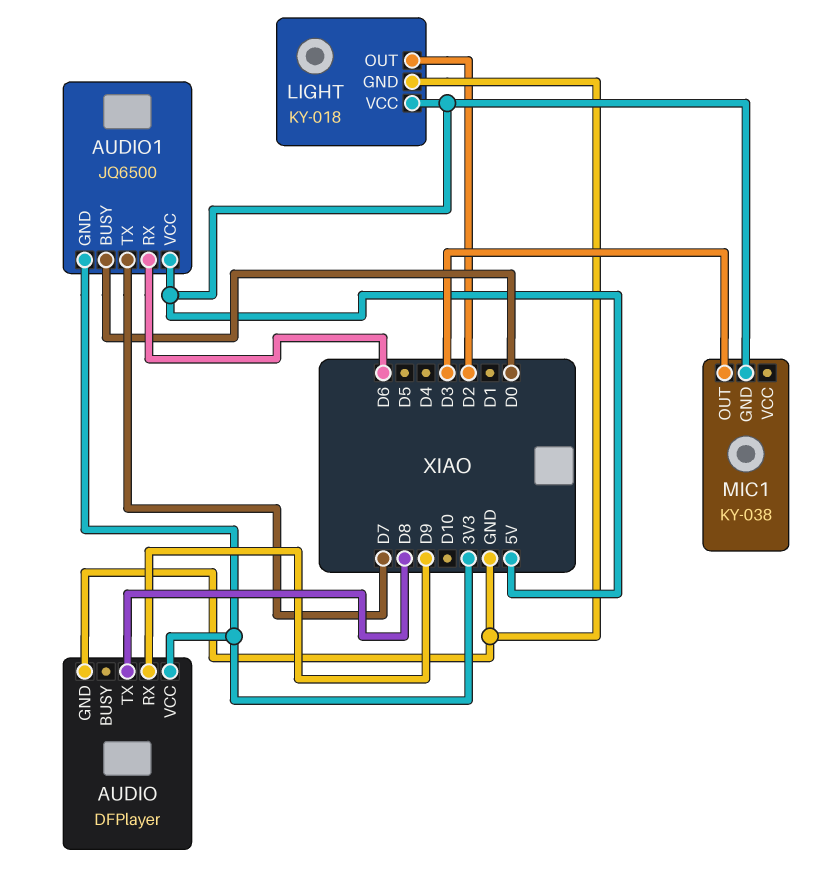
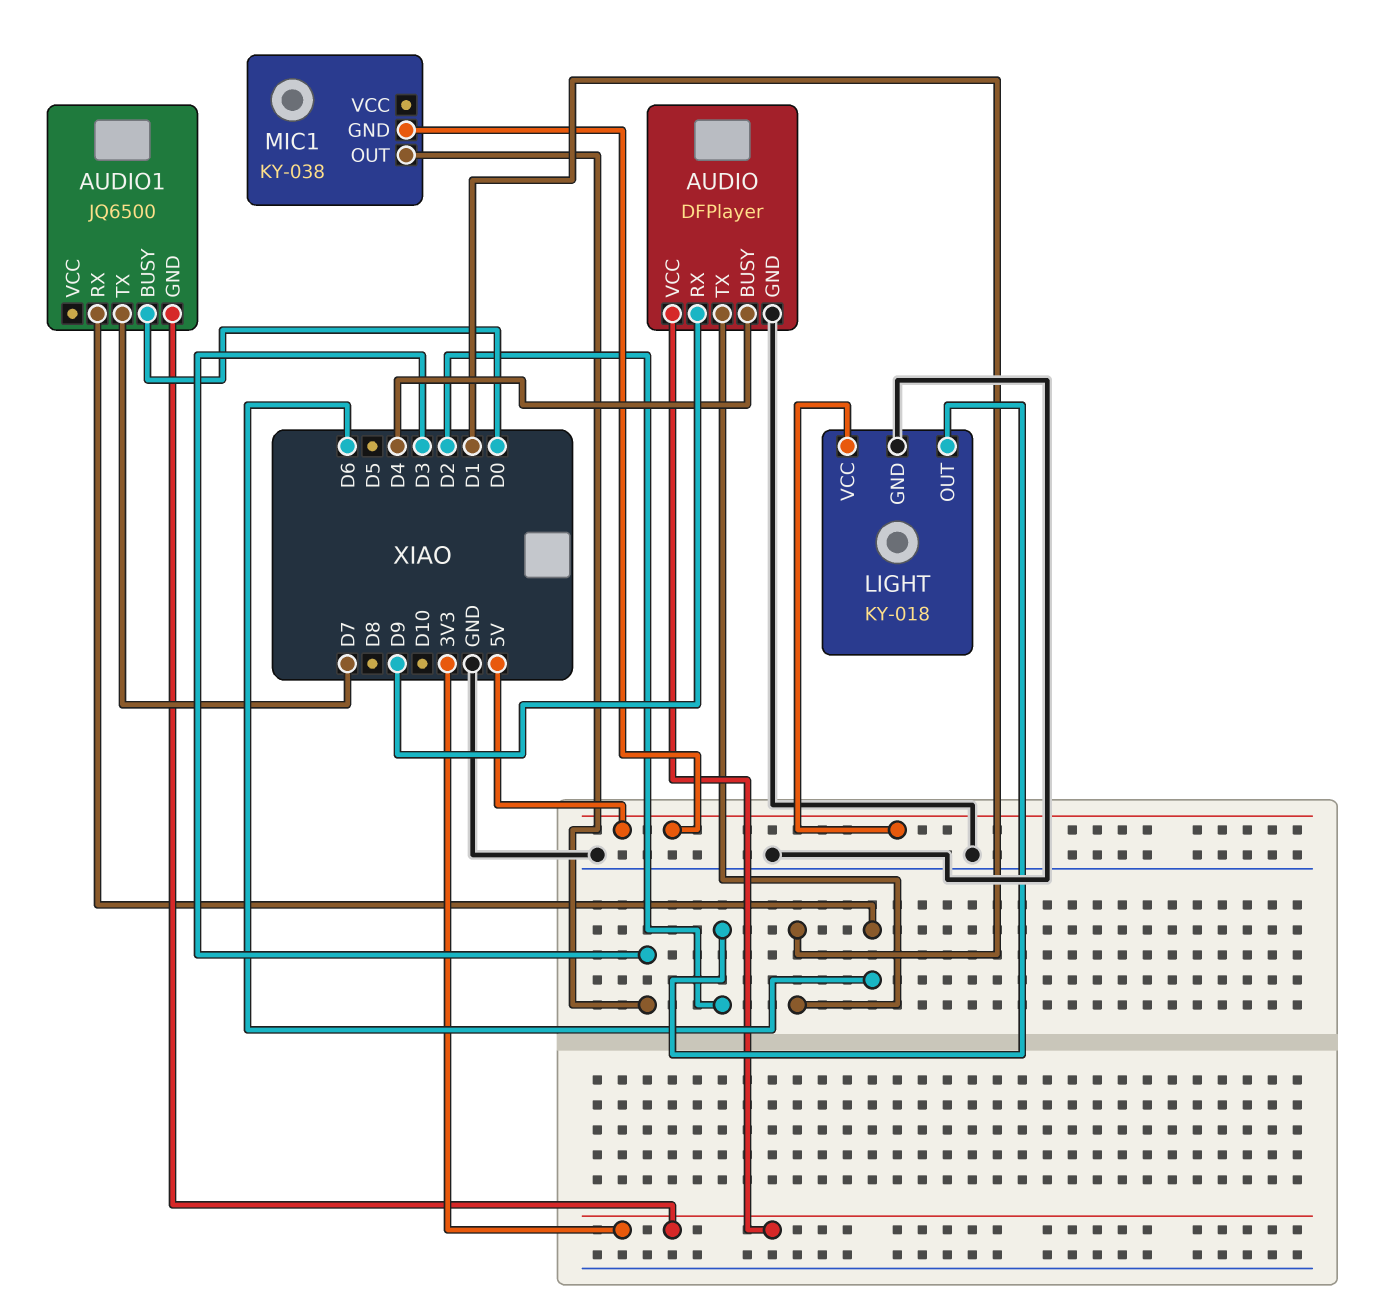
AUDIO pin BUSY: none -> D4
AUDIO pin TX: D8 -> D1
AUDIO1 pin VCC: 5V -> none

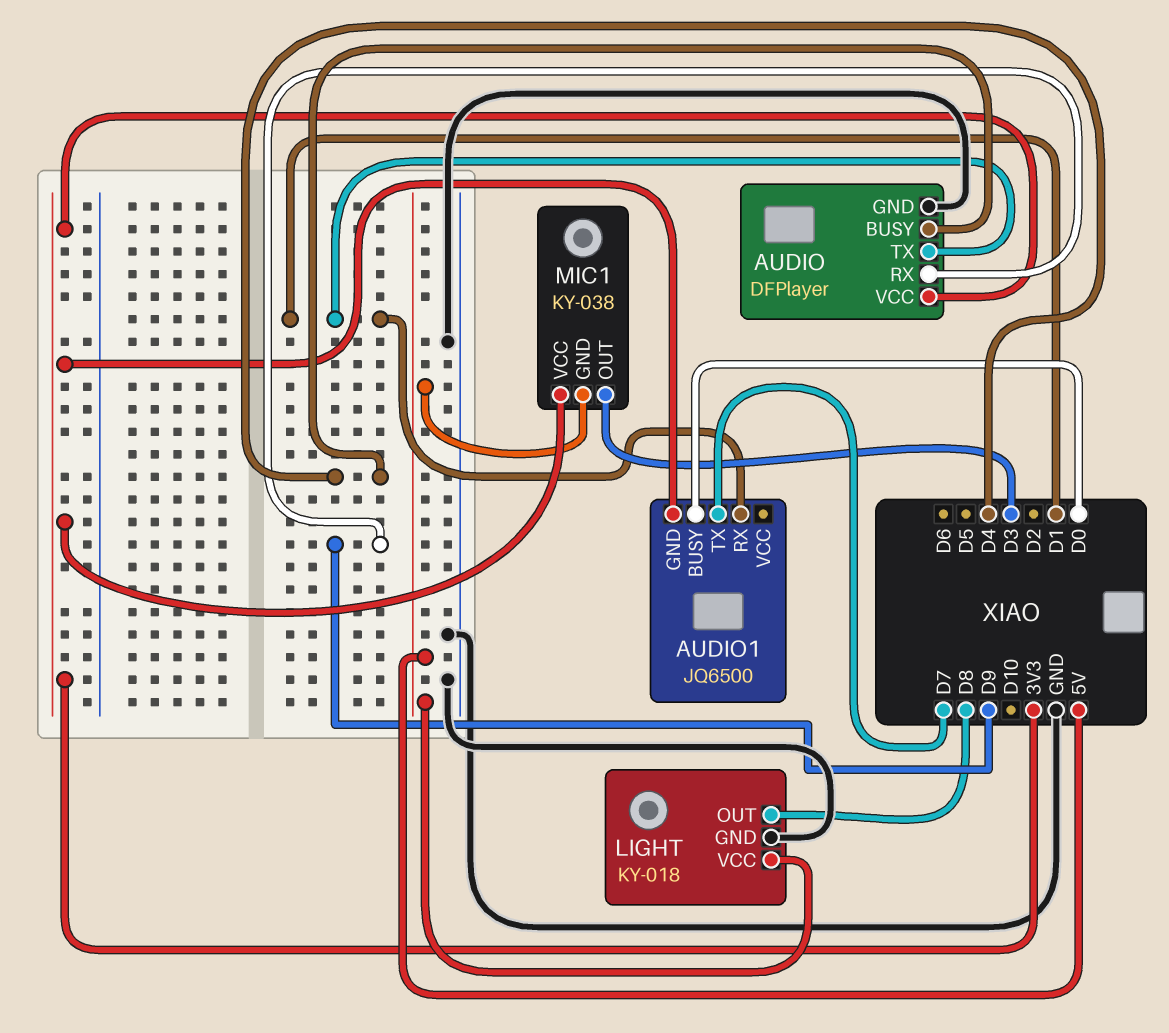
AUDIO1 pin RX: D6 -> D1
LIGHT pin OUT: D2 -> D8
MIC1 pin VCC: none -> 3V3

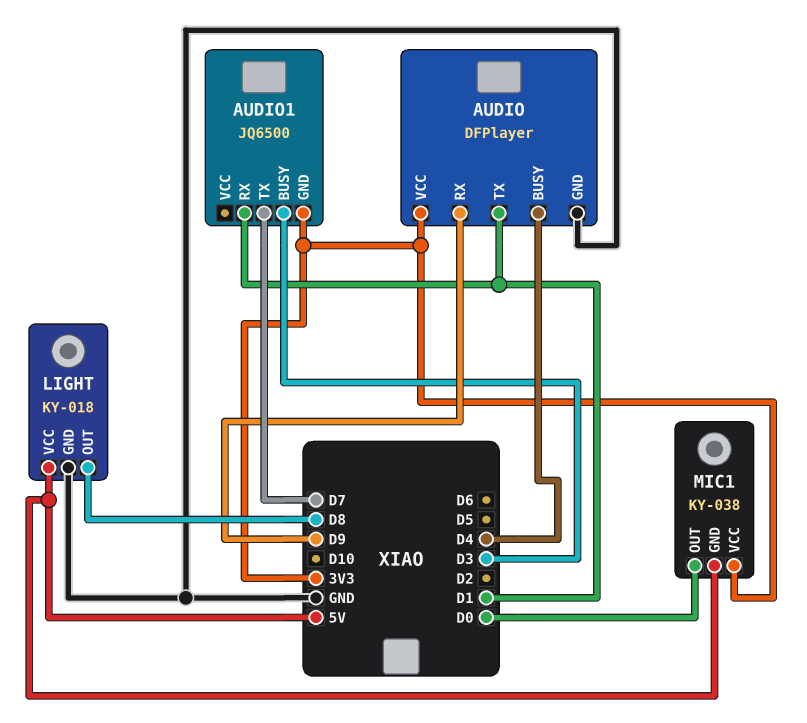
AUDIO1 pin BUSY: D0 -> D3
MIC1 pin OUT: D3 -> D0

